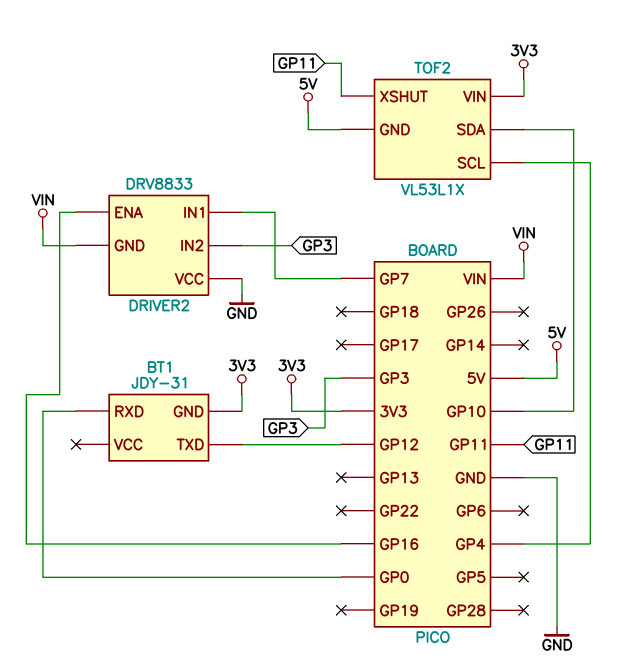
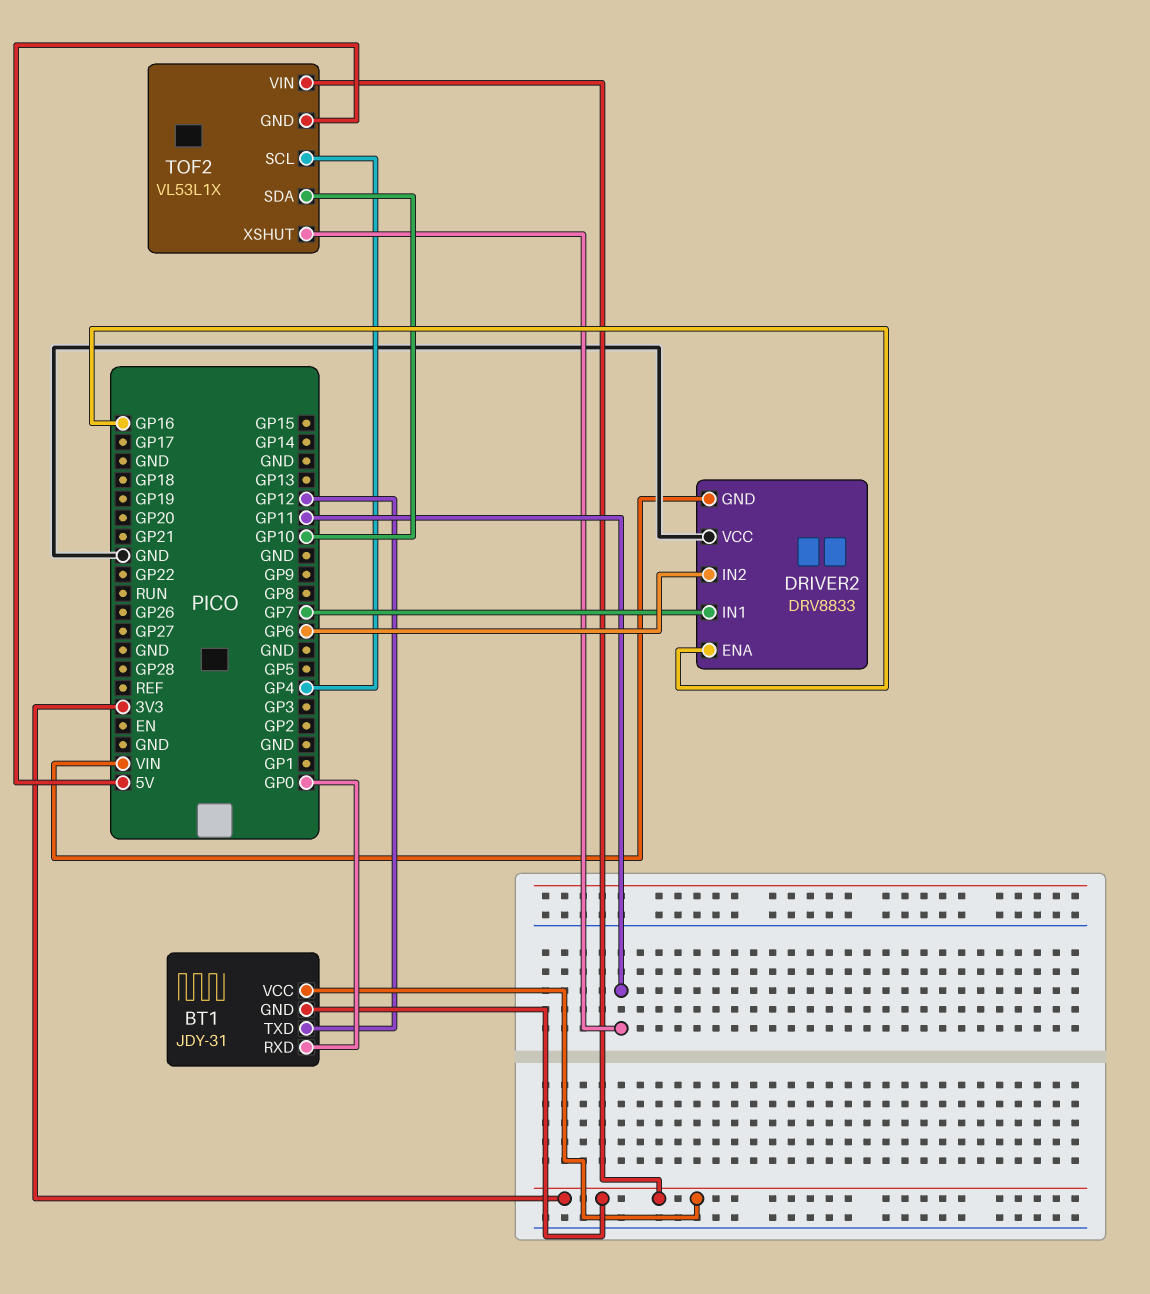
BT1 pin VCC: none -> 3V3
DRIVER2 pin IN2: GP3 -> GP6

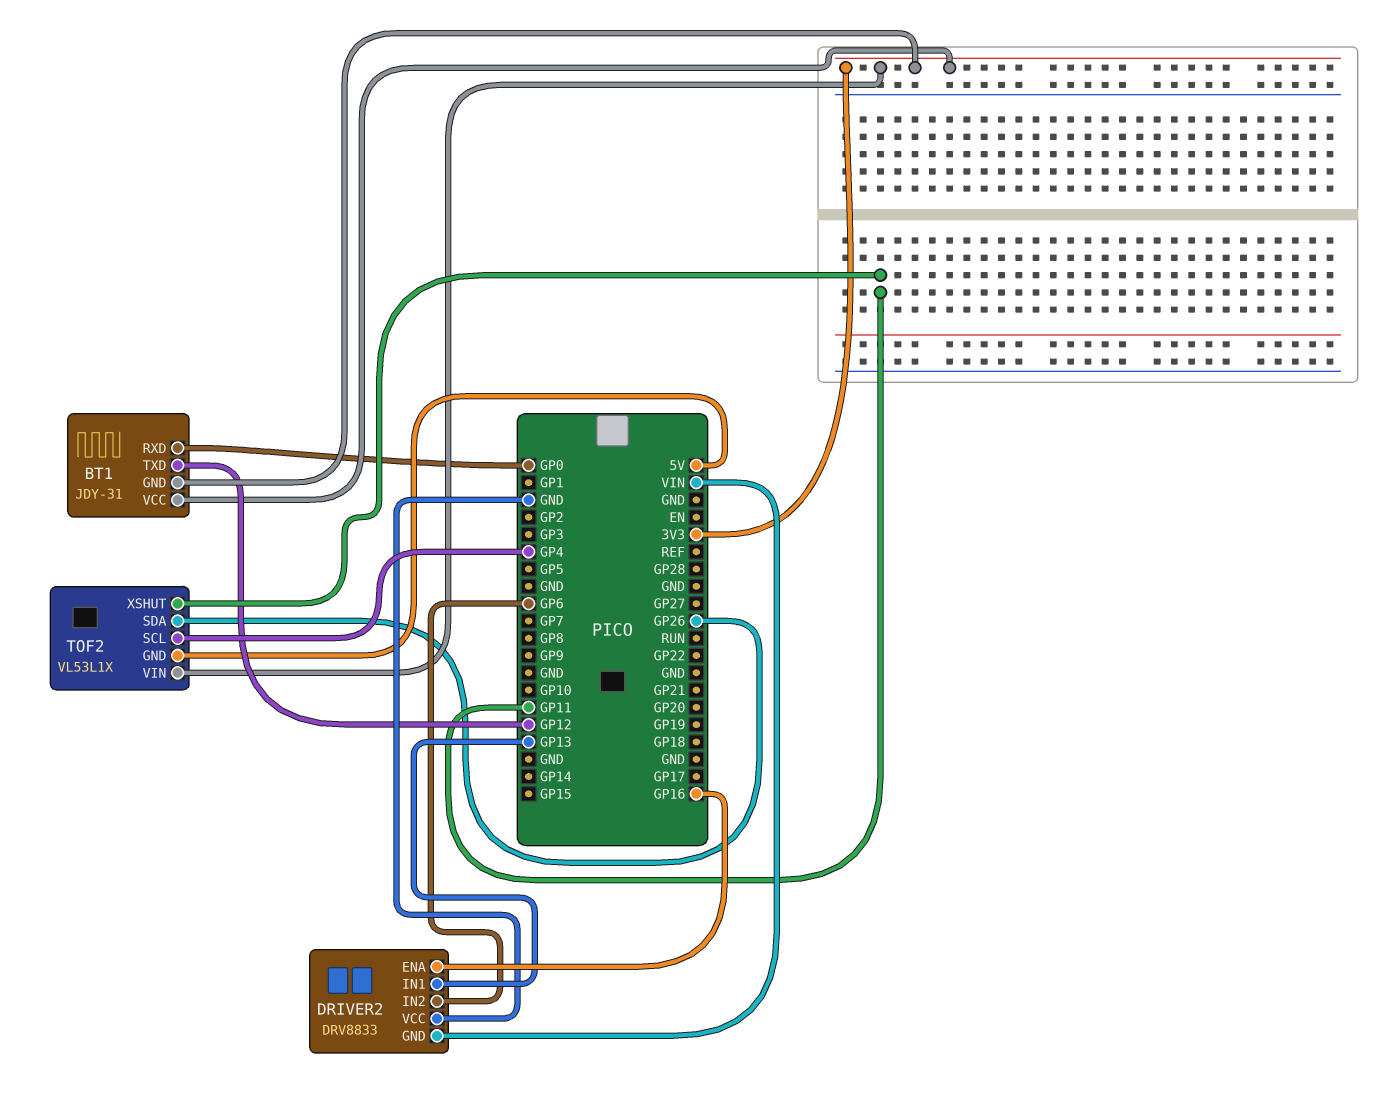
DRIVER2 pin IN1: GP7 -> GP13
TOF2 pin SDA: GP10 -> GP26

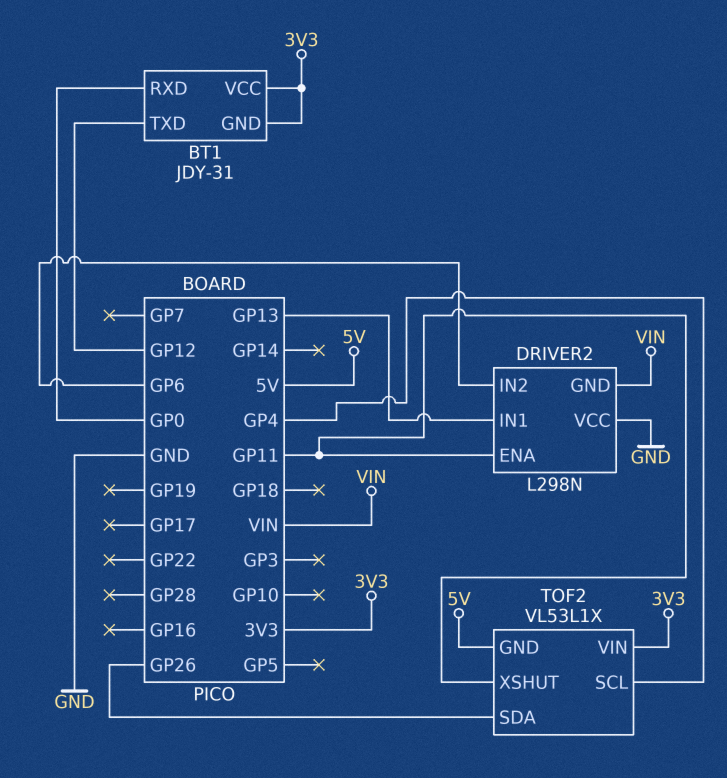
DRIVER2: DRV8833 -> L298N
DRIVER2 pin ENA: GP16 -> GP11

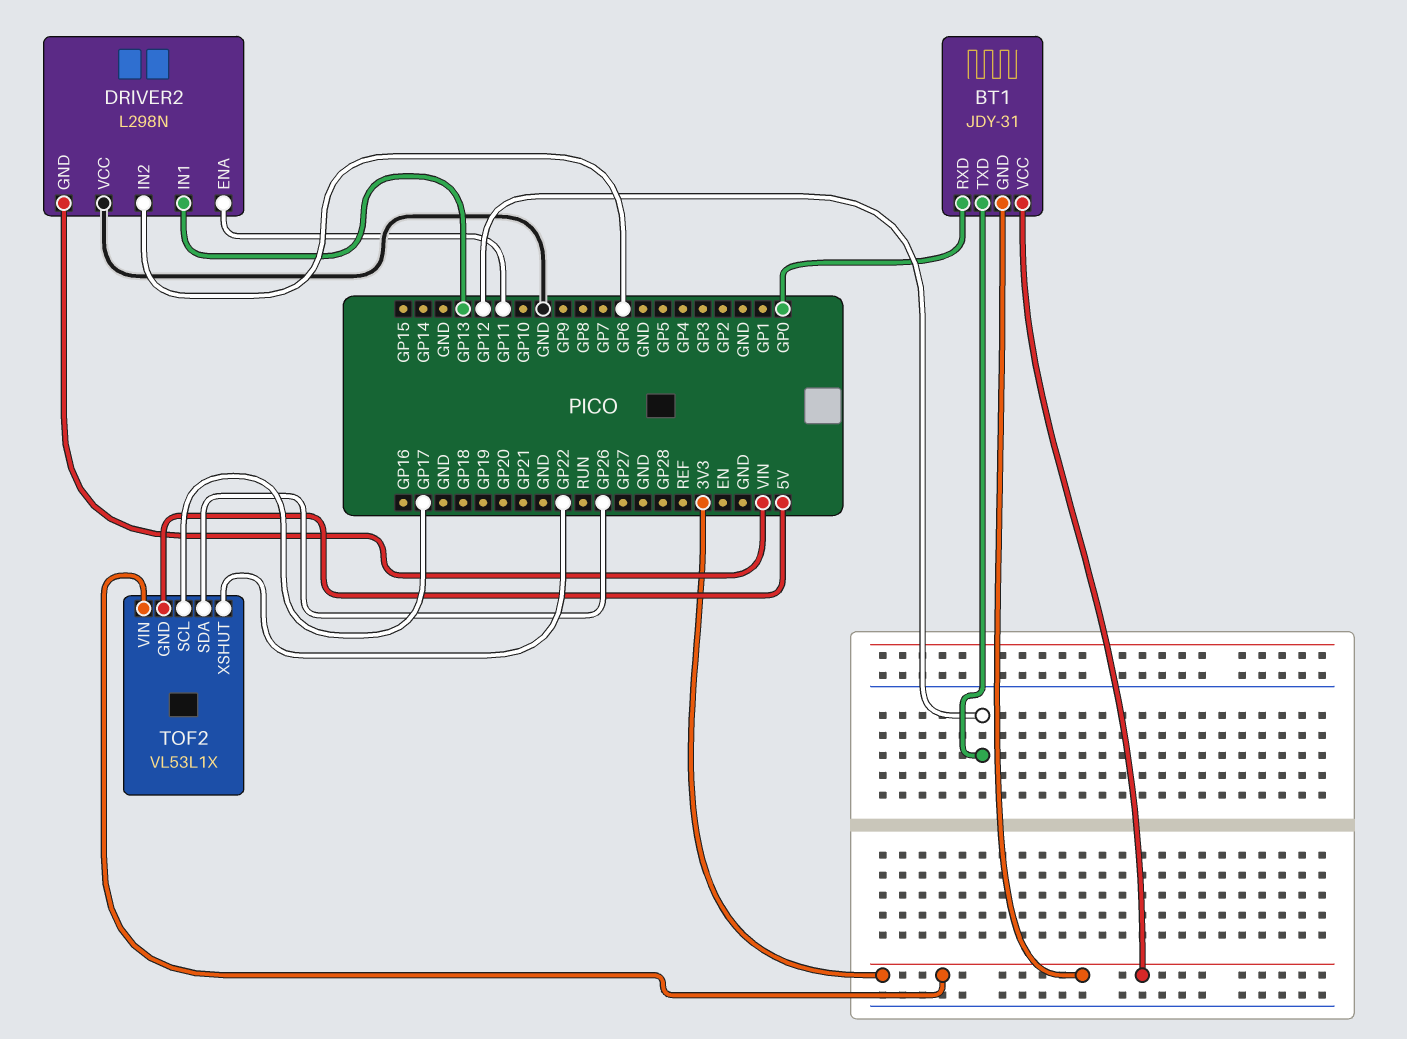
TOF2 pin SCL: GP4 -> GP17
TOF2 pin XSHUT: GP11 -> GP22

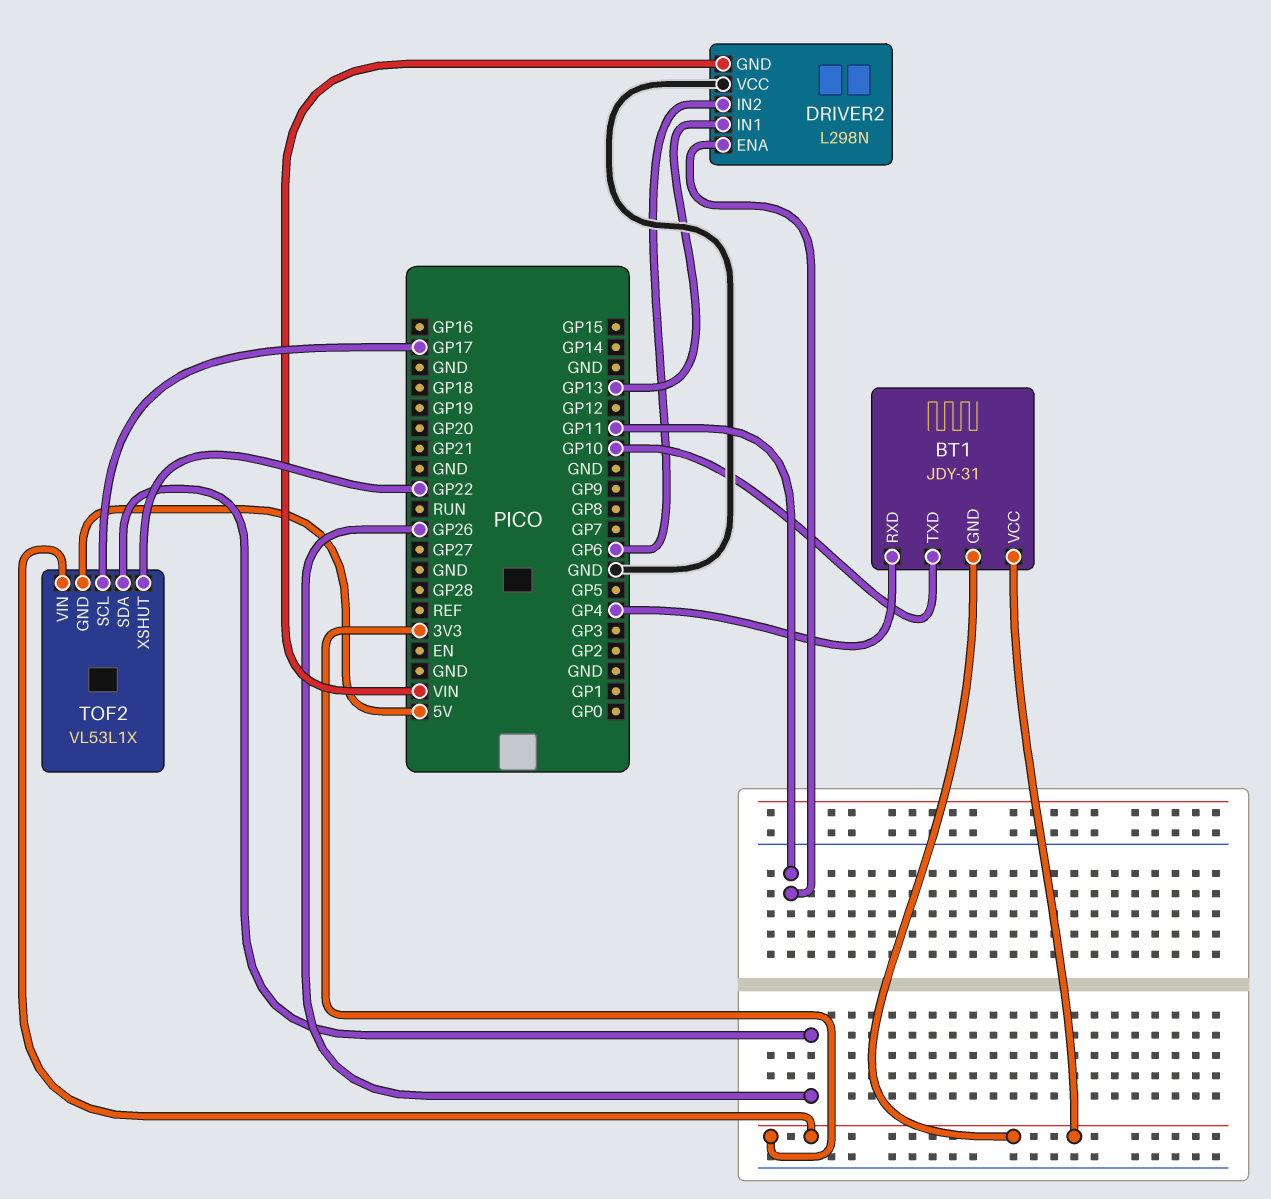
BT1 pin RXD: GP0 -> GP4
BT1 pin TXD: GP12 -> GP10

